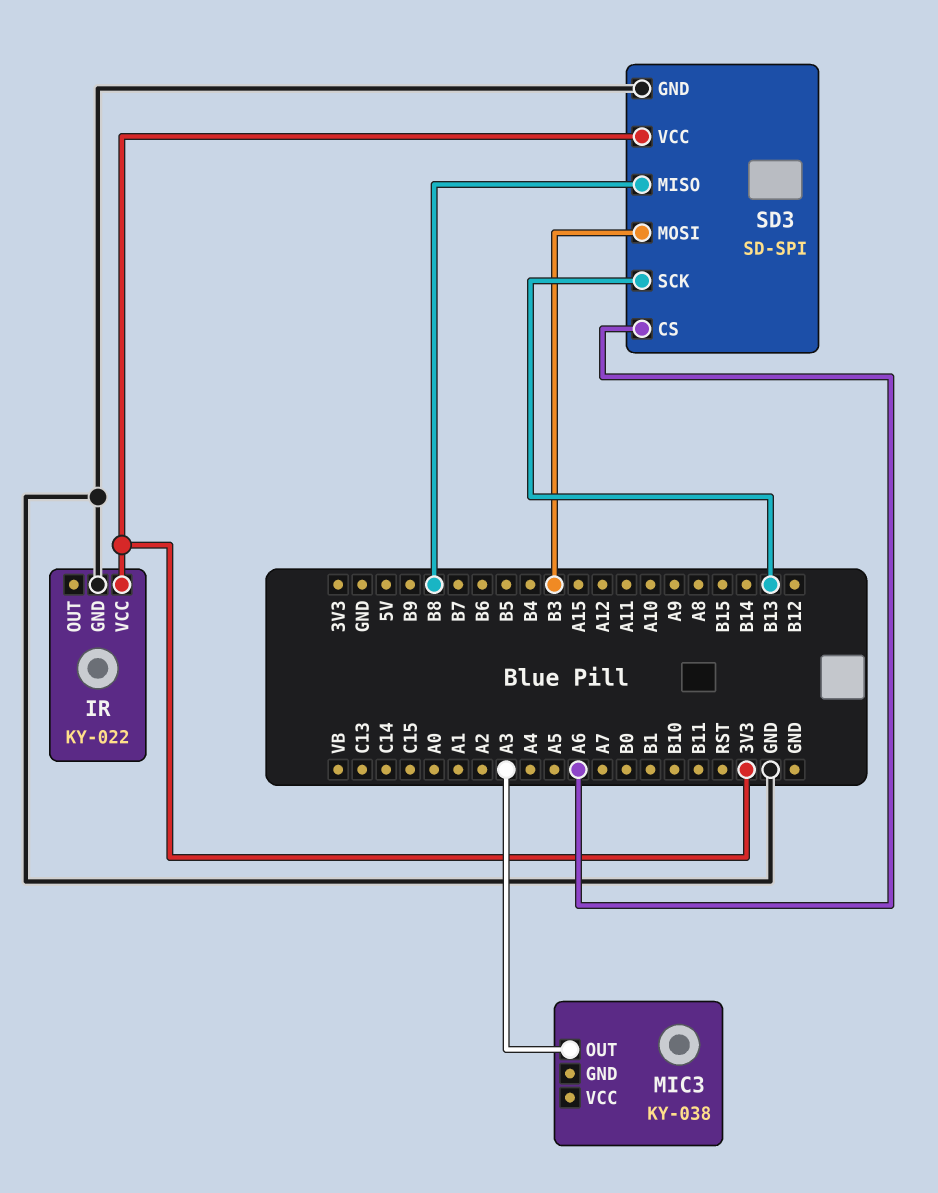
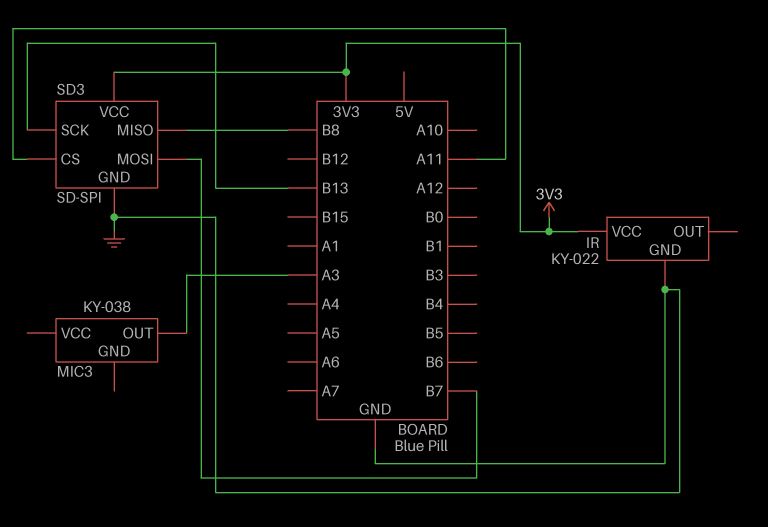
SD3 pin CS: A6 -> A11
SD3 pin MOSI: B3 -> B7

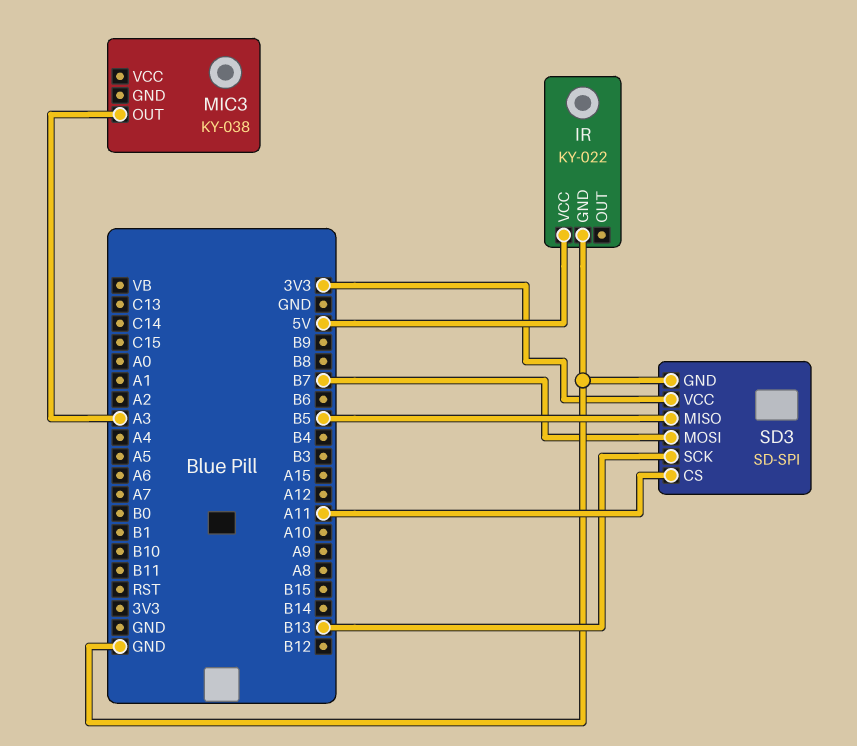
IR pin VCC: 3V3 -> 5V
SD3 pin MISO: B8 -> B5

